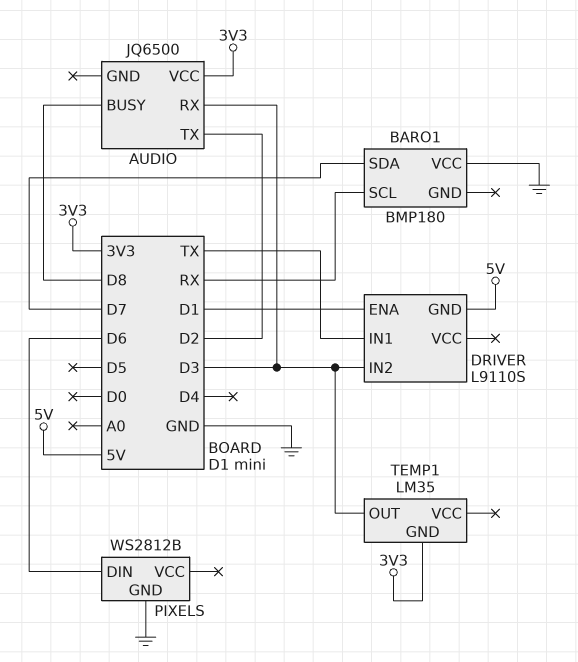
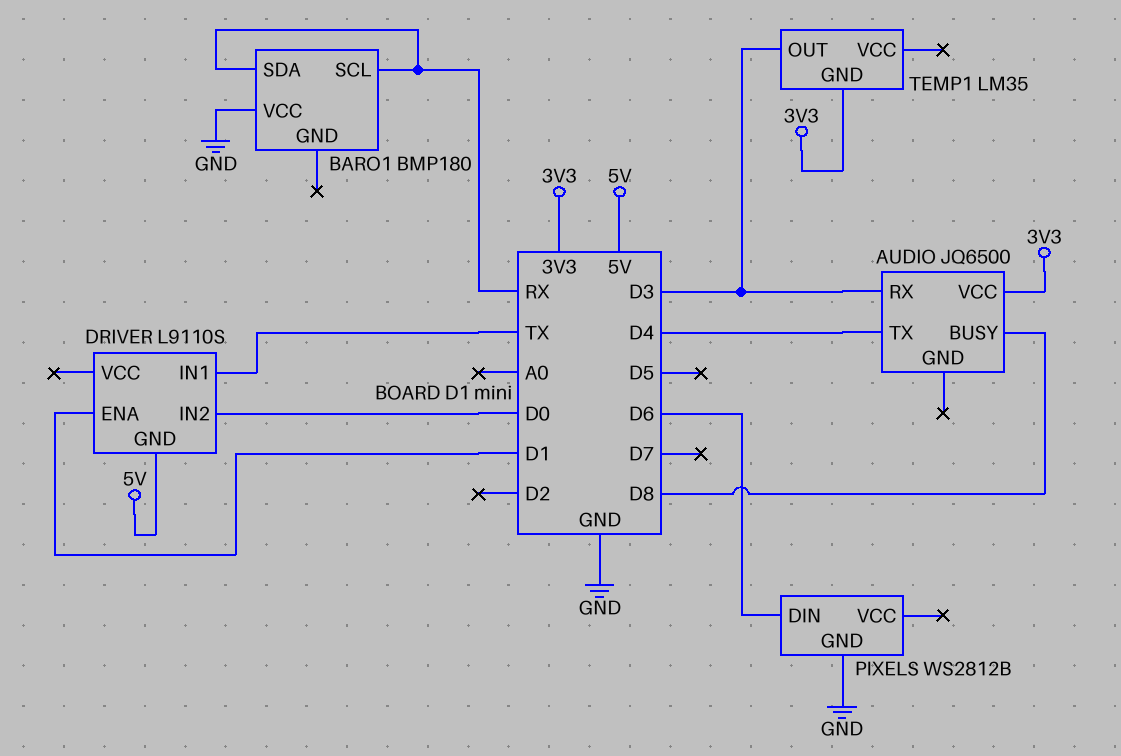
AUDIO pin TX: D2 -> D4
BARO1 pin SDA: D7 -> RX
DRIVER pin IN2: D3 -> D0

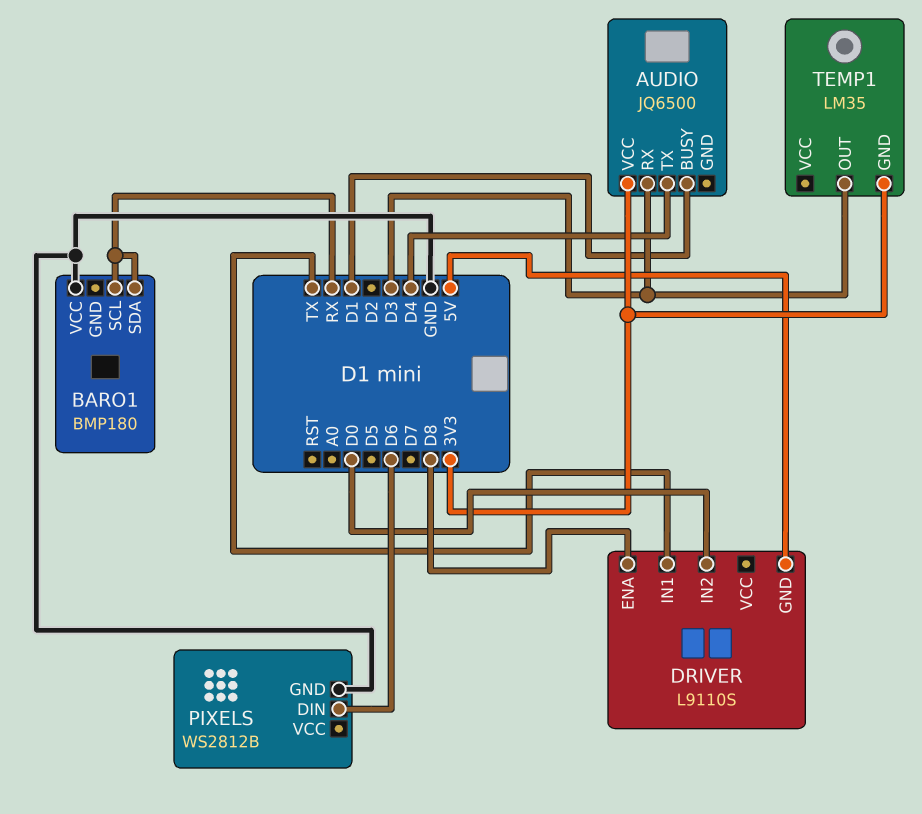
AUDIO pin BUSY: D8 -> D1
DRIVER pin ENA: D1 -> D8

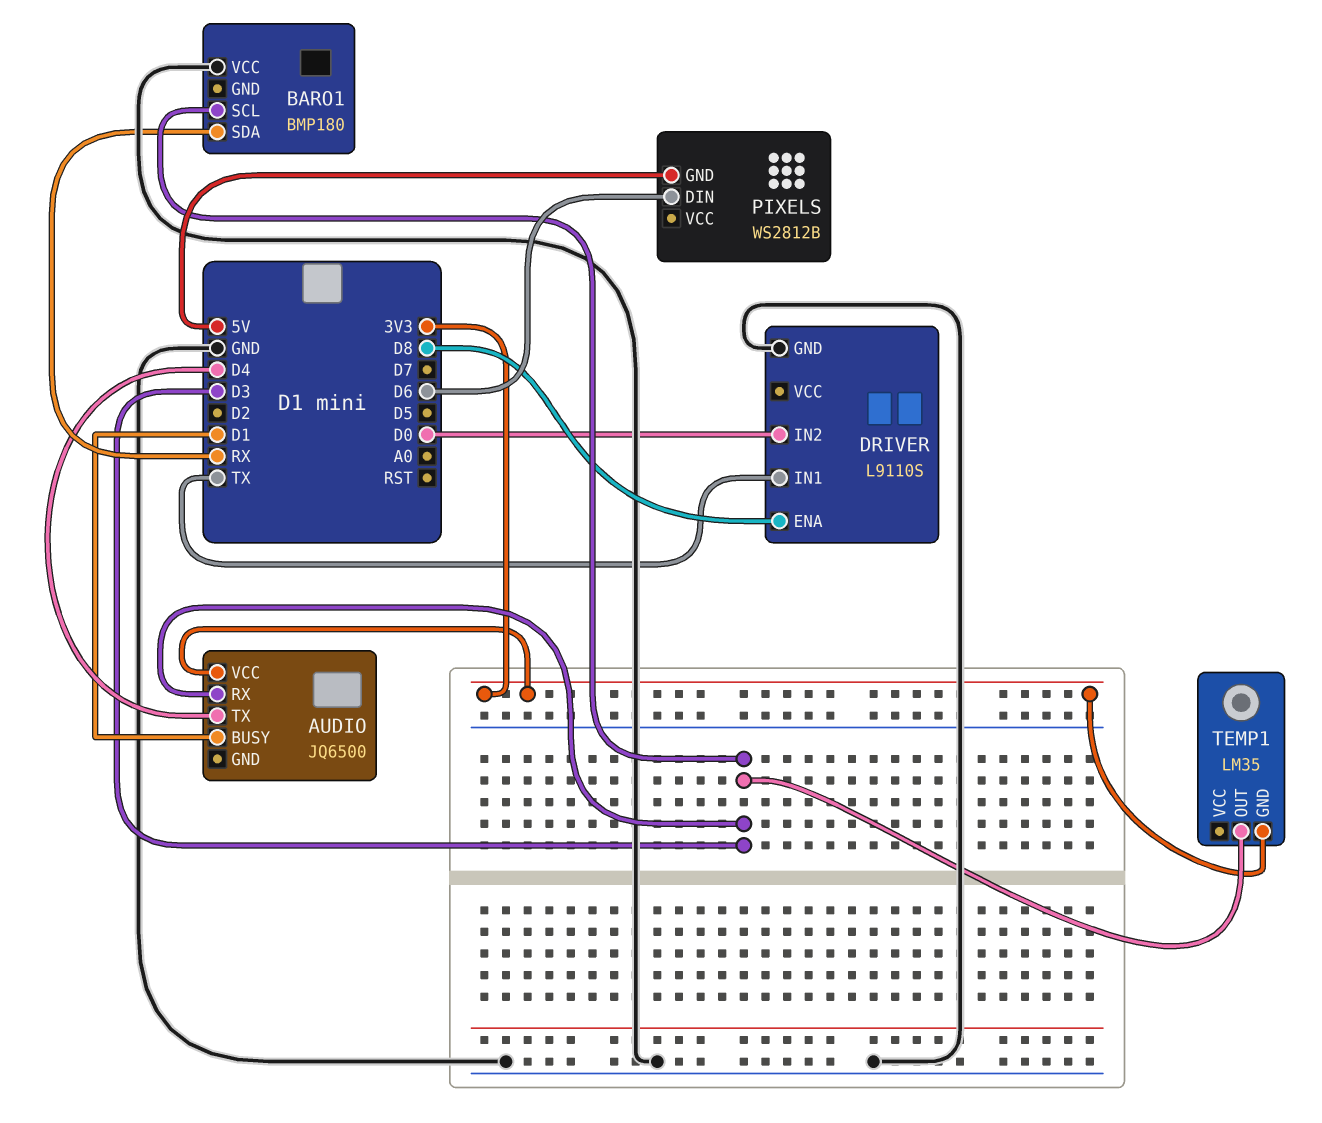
BARO1 pin SCL: RX -> D3
DRIVER pin GND: 5V -> GND
PIXELS pin GND: GND -> 5V

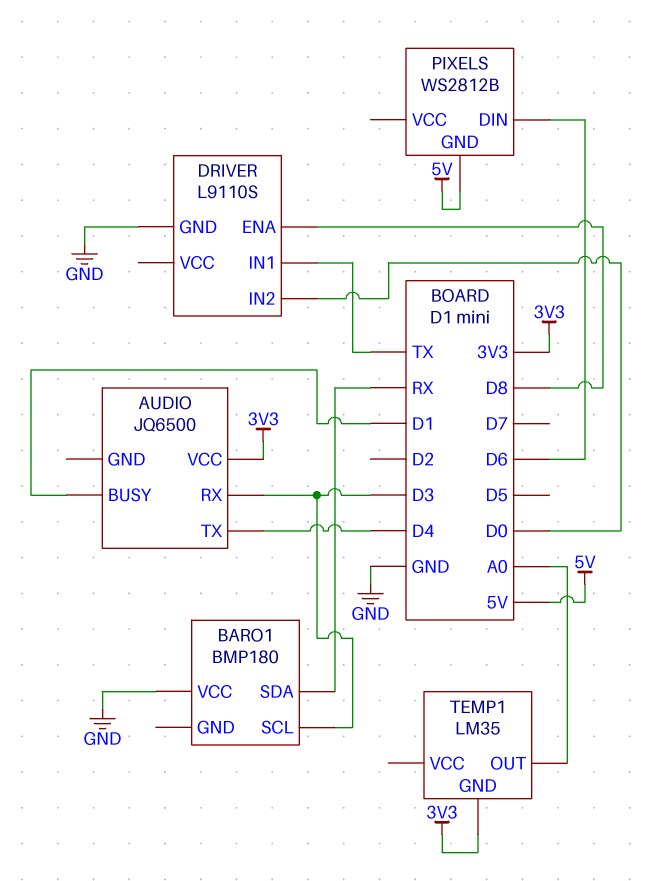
TEMP1 pin OUT: D3 -> A0

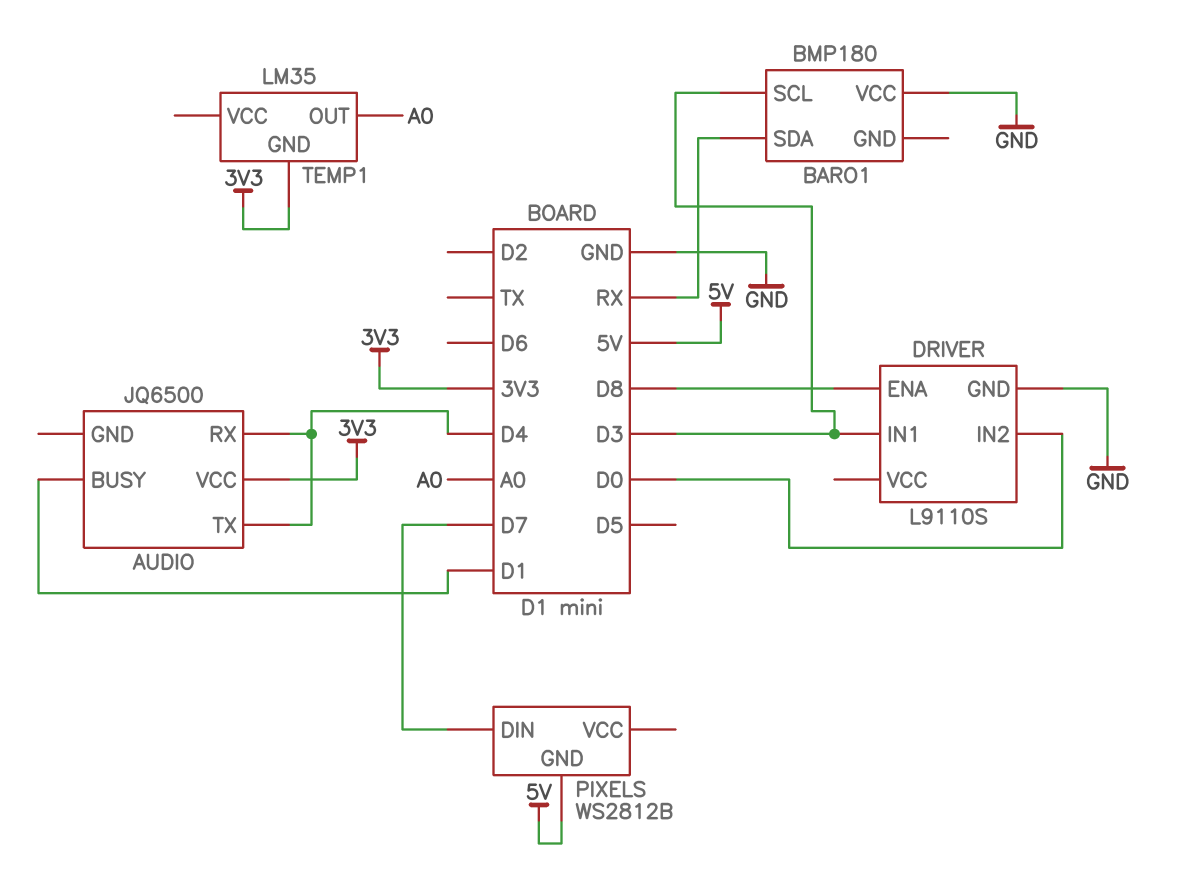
AUDIO pin RX: D3 -> D4
DRIVER pin IN1: TX -> D3
PIXELS pin DIN: D6 -> D7

